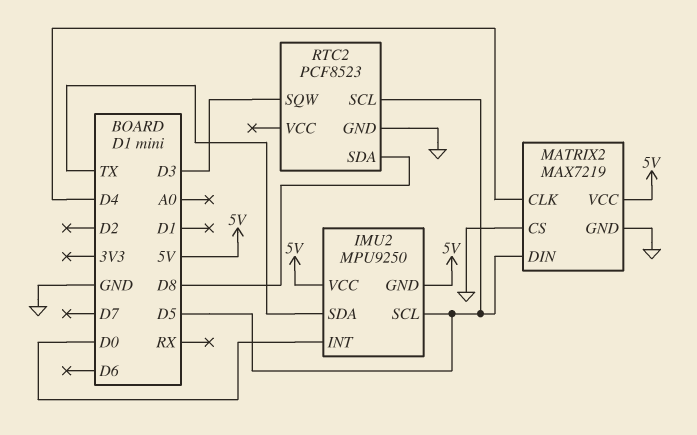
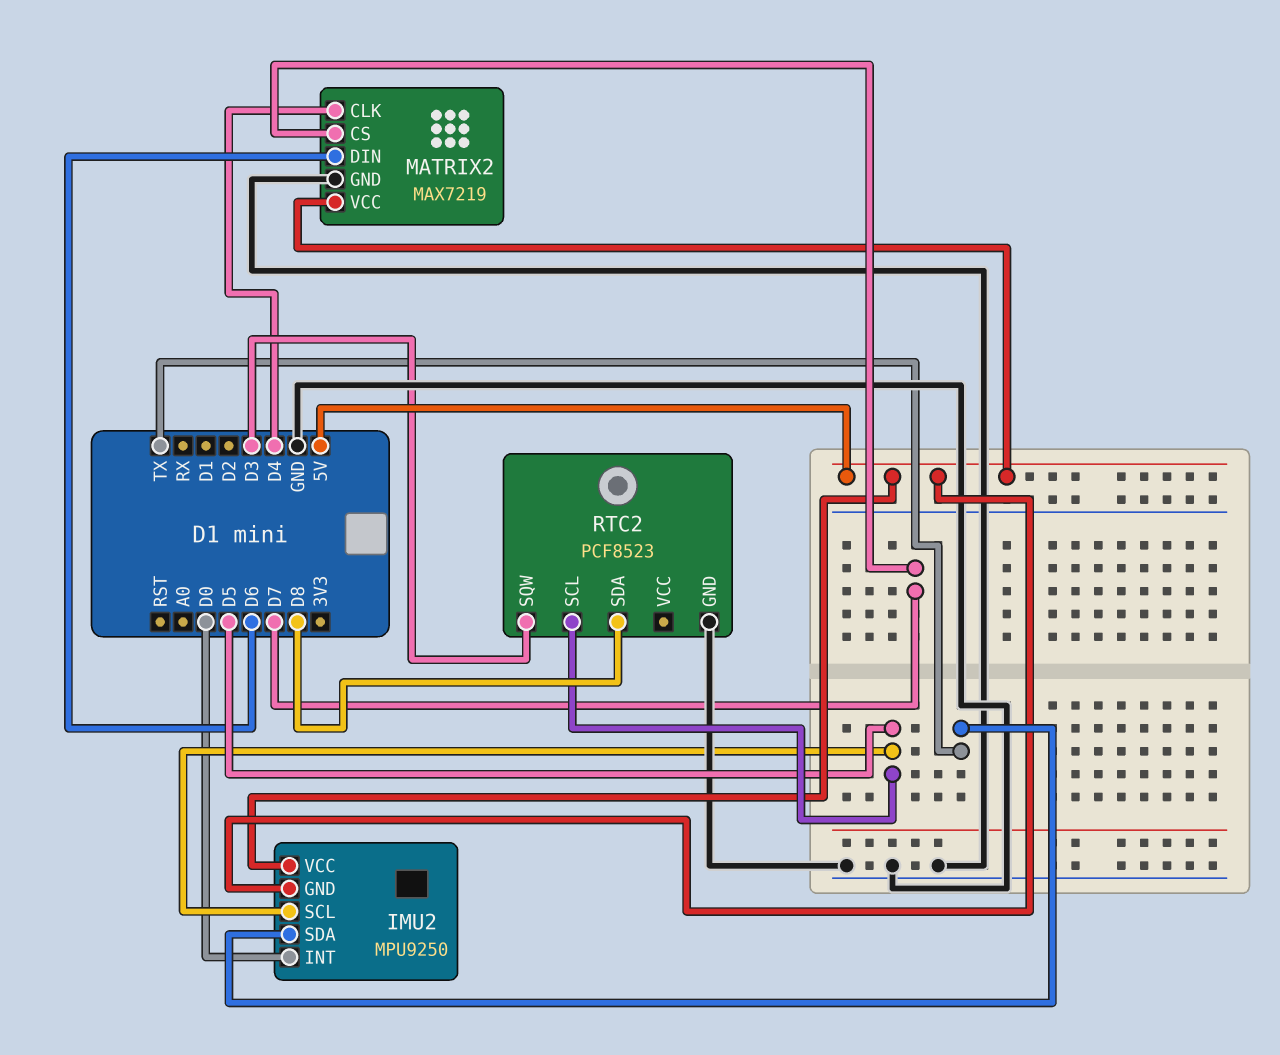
MATRIX2 pin CS: GND -> D7
MATRIX2 pin DIN: D5 -> D6

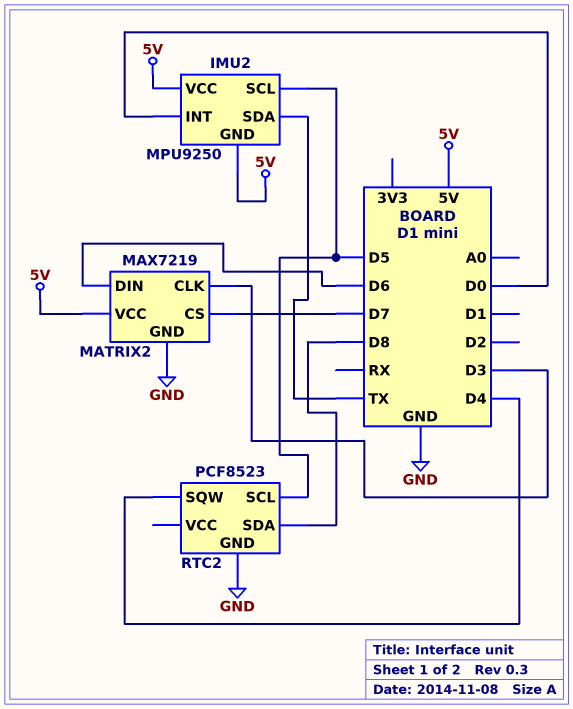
MATRIX2 pin CLK: D4 -> D3
RTC2 pin SQW: D3 -> D4

